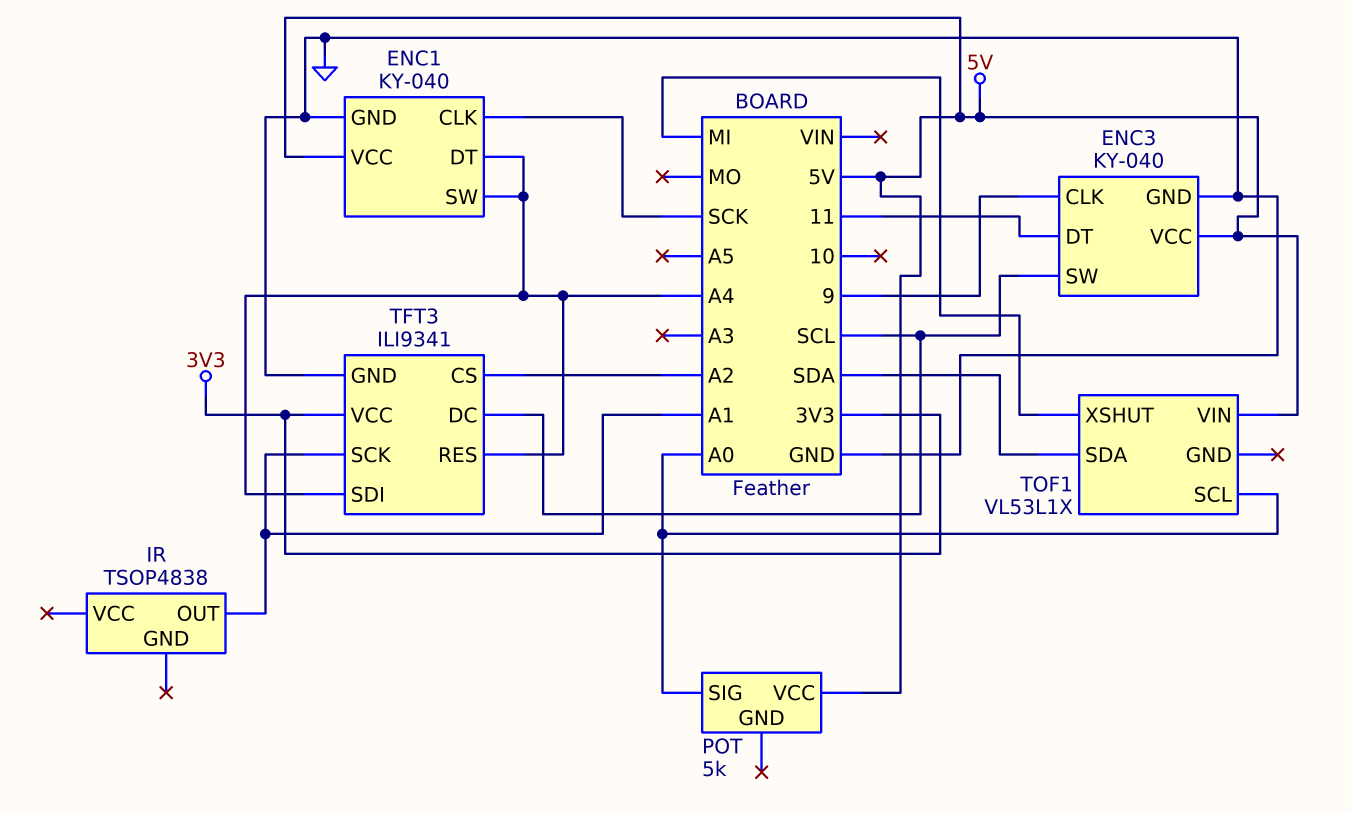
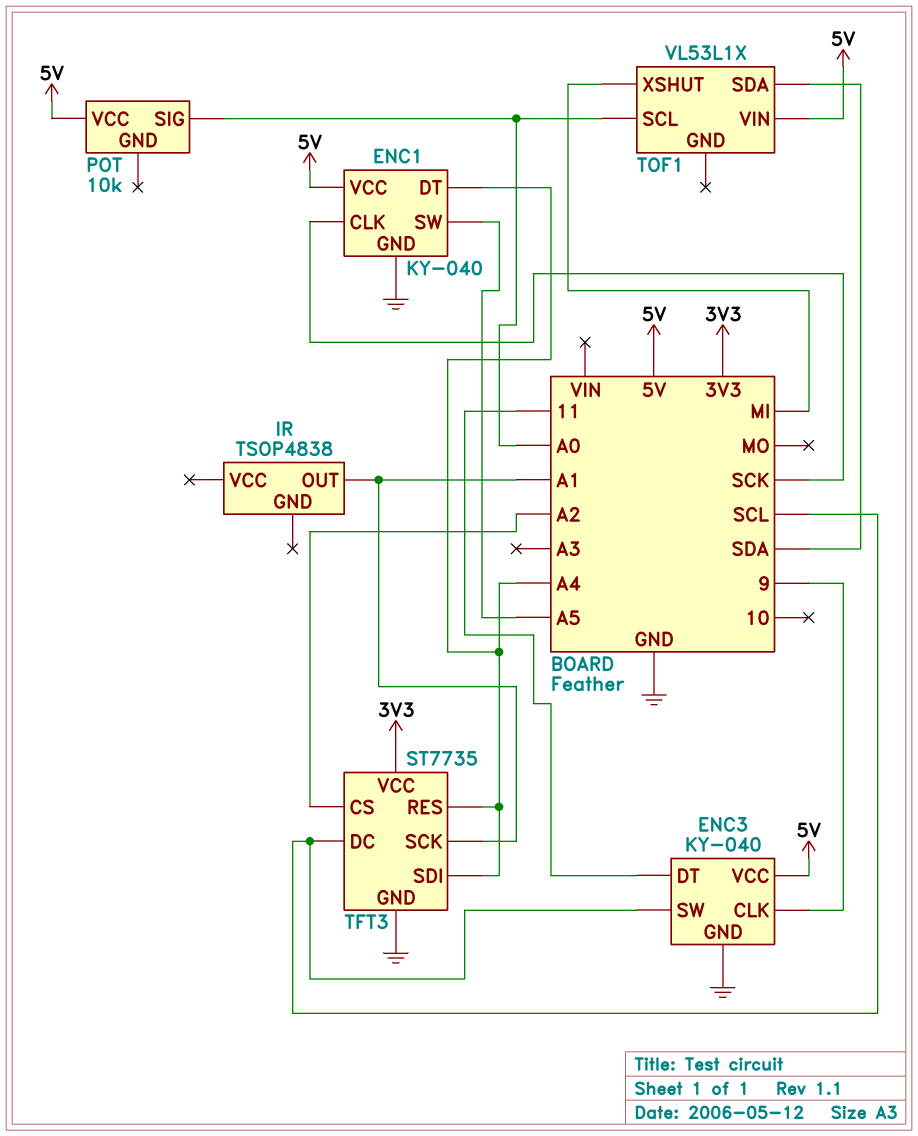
ENC1 pin SW: A4 -> A5
POT: 5k -> 10k
TFT3: ILI9341 -> ST7735

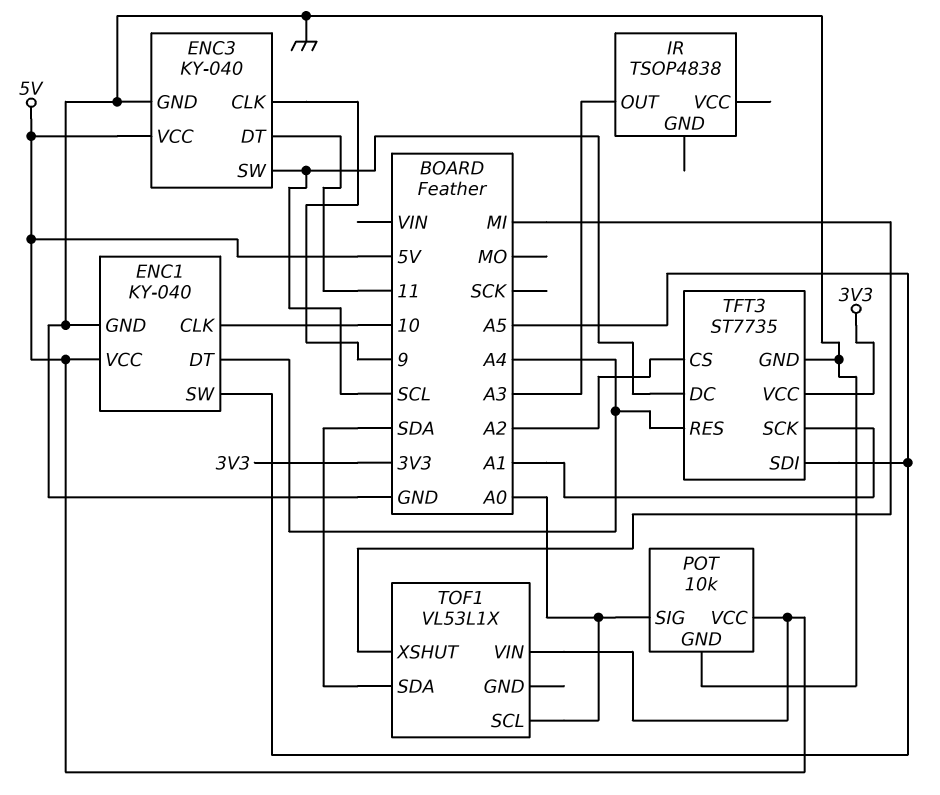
ENC1 pin CLK: SCK -> 10
IR pin OUT: A1 -> A3
POT pin GND: none -> GND
TFT3 pin SDI: A4 -> A5

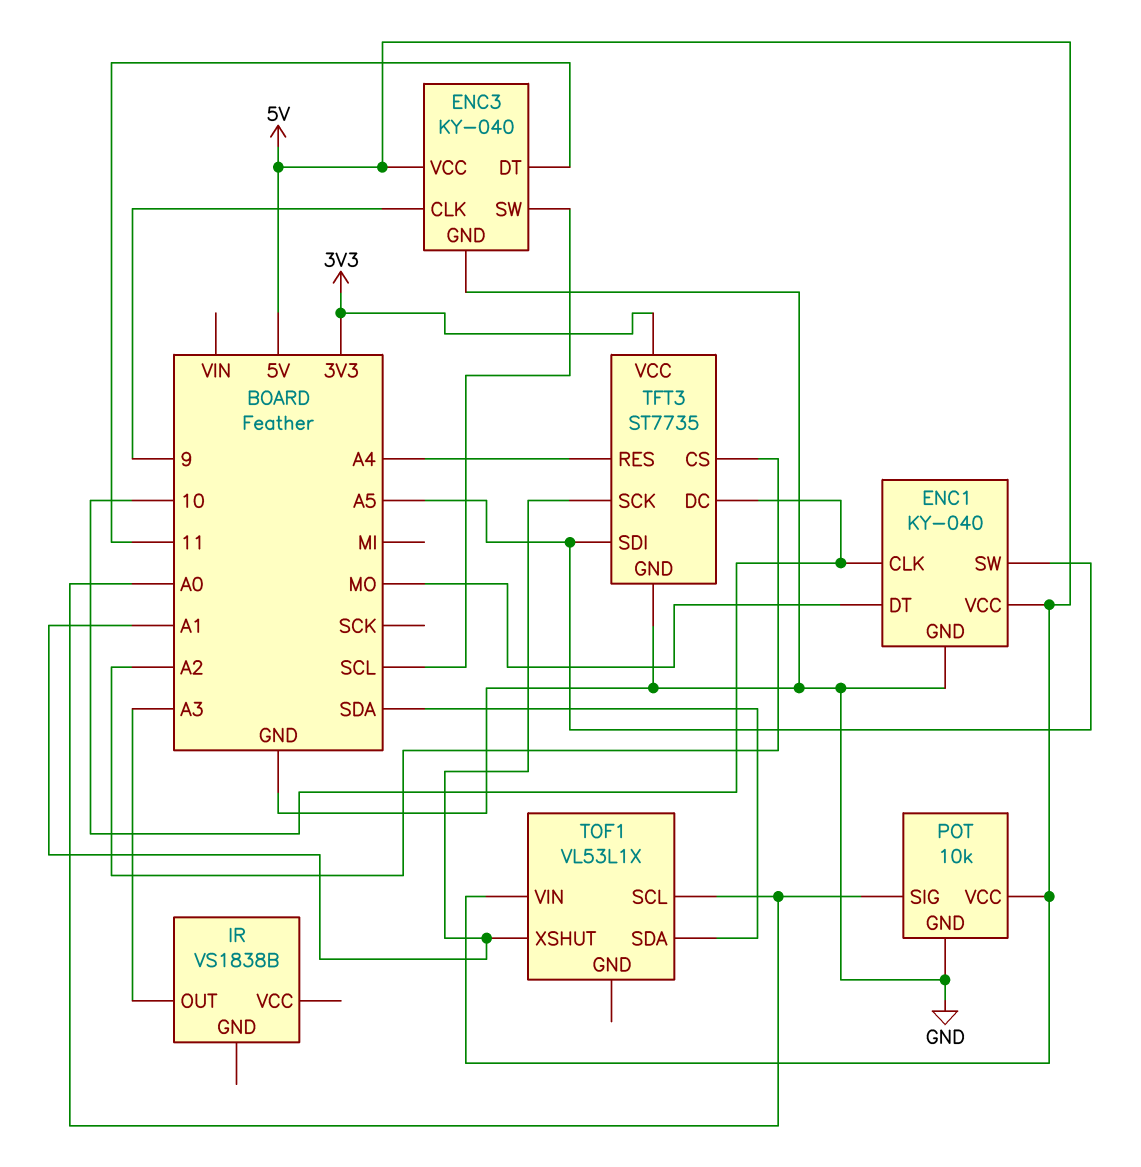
ENC1 pin DT: A4 -> MO
IR: TSOP4838 -> VS1838B
TFT3 pin DC: SCL -> 10
TOF1 pin XSHUT: MI -> A1

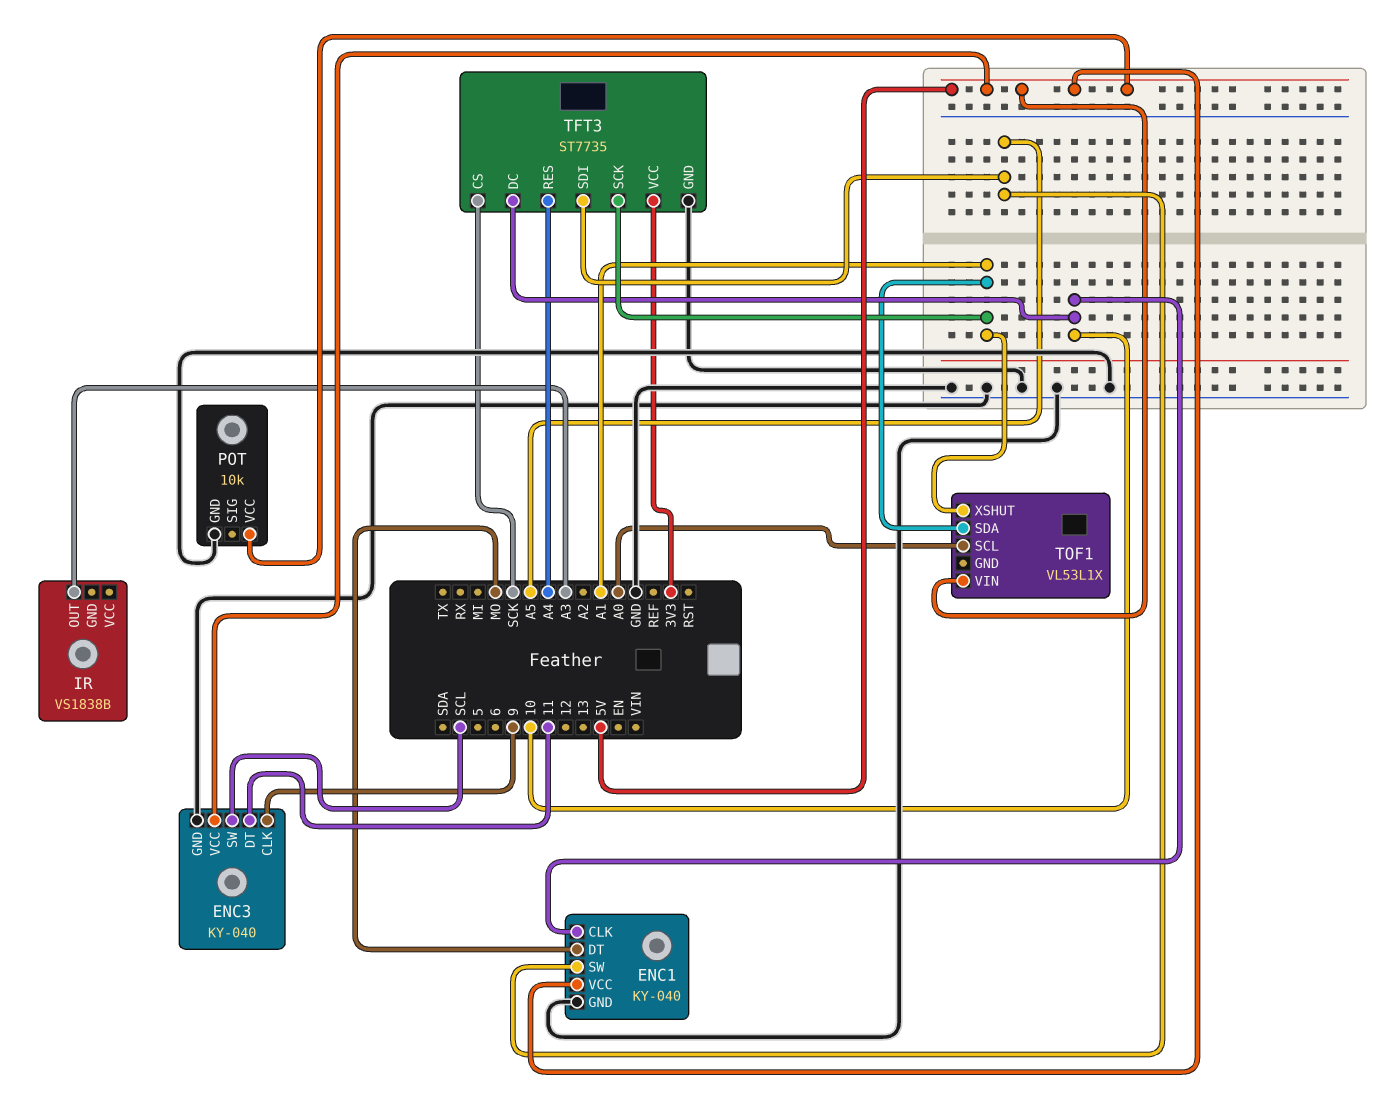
POT pin SIG: A0 -> none
TFT3 pin CS: A2 -> SCK
TOF1 pin SDA: SDA -> A1

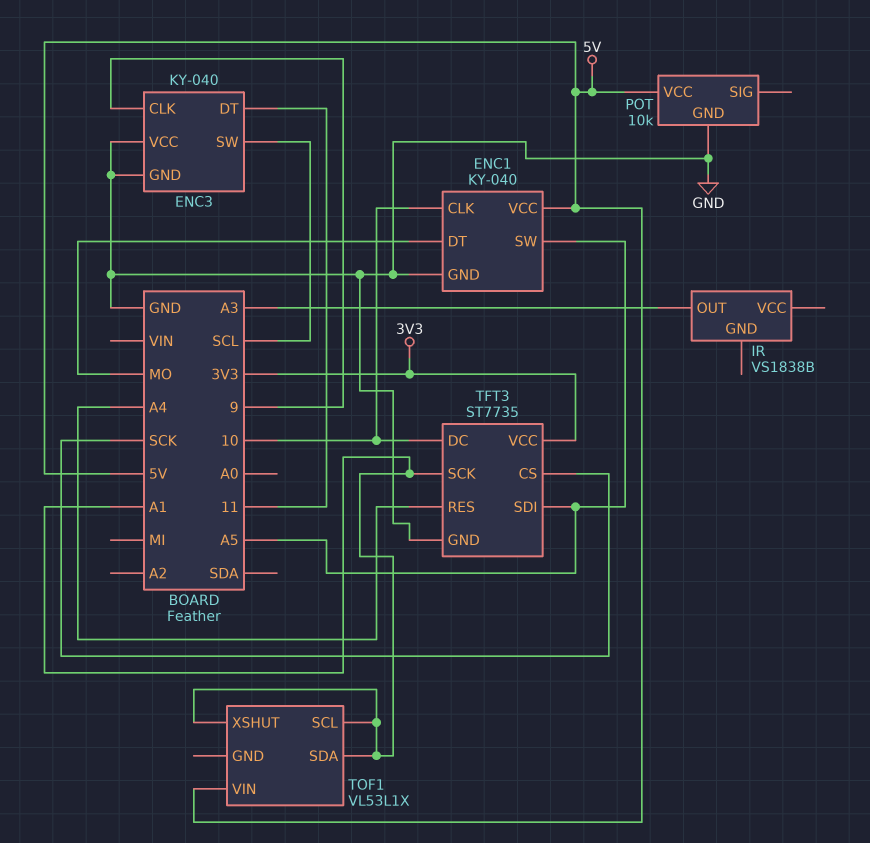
ENC3 pin VCC: 5V -> GND
TOF1 pin SCL: A0 -> A1

